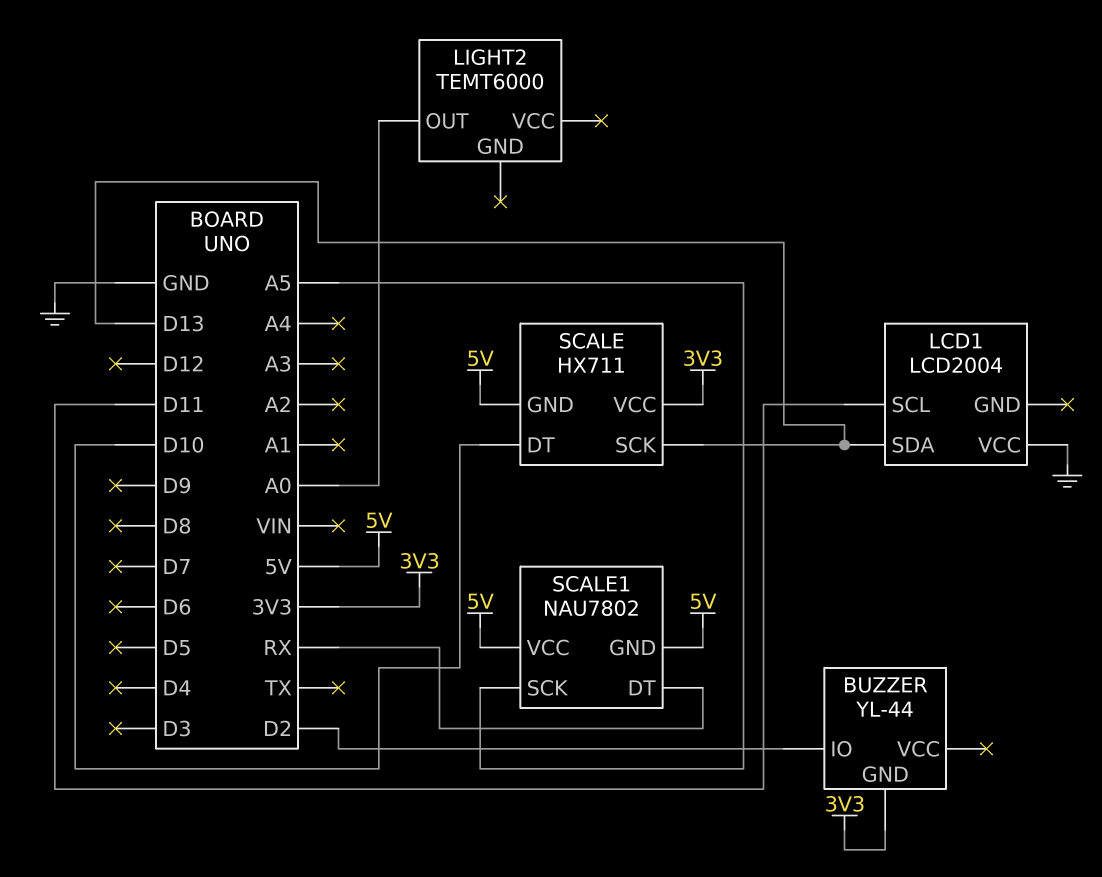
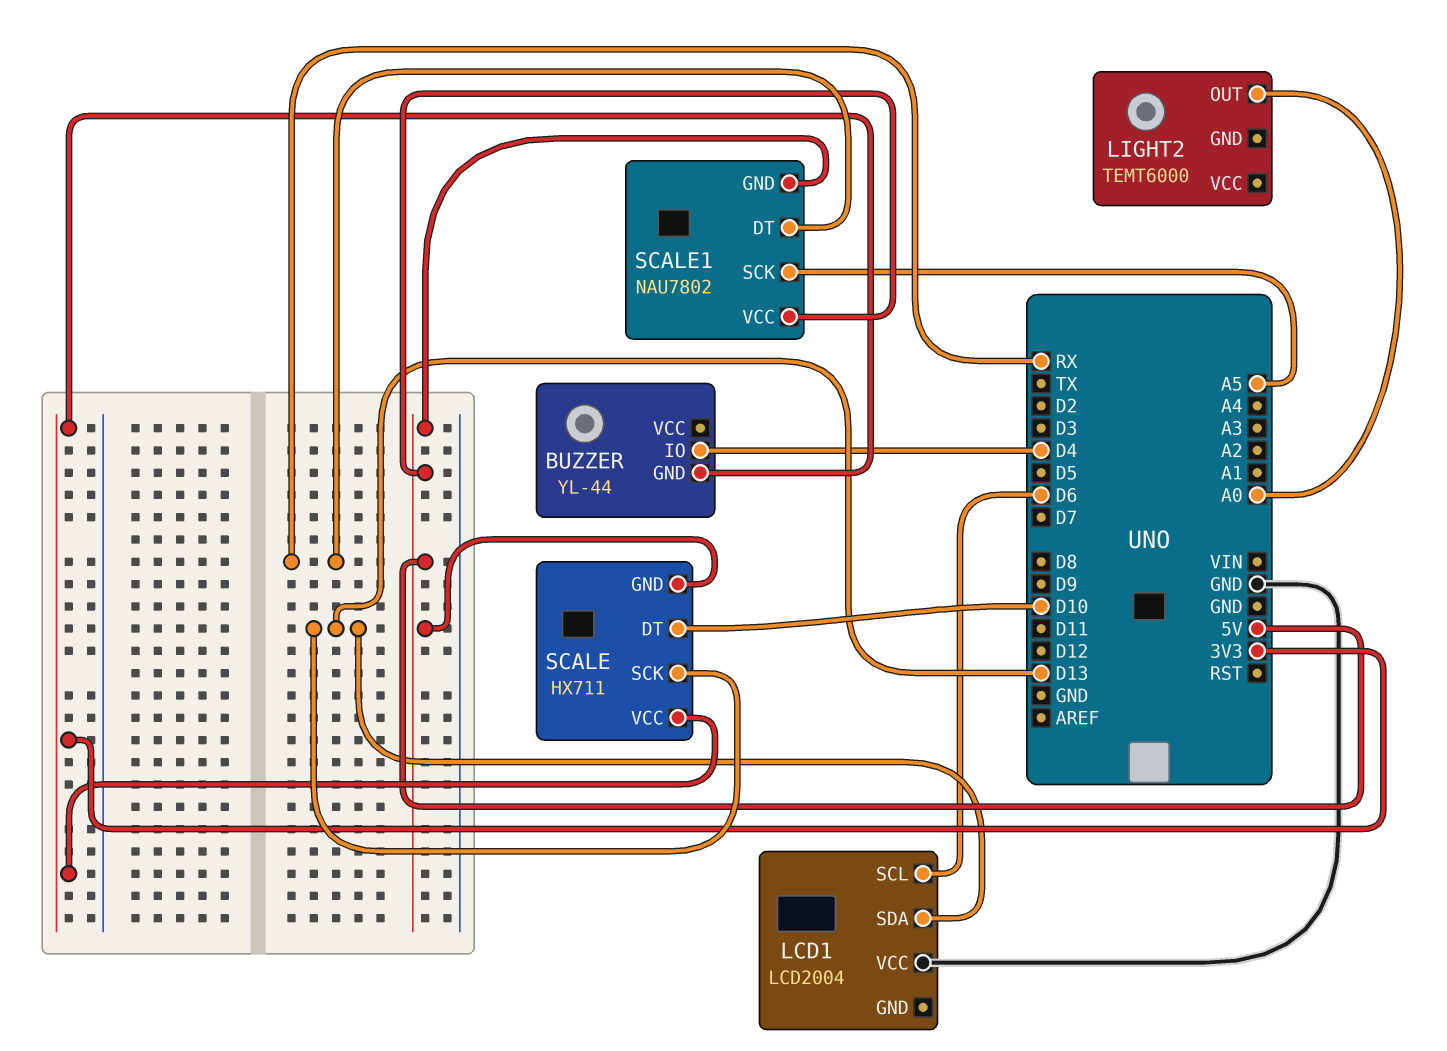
BUZZER pin IO: D2 -> D4
LCD1 pin SCL: D11 -> D6

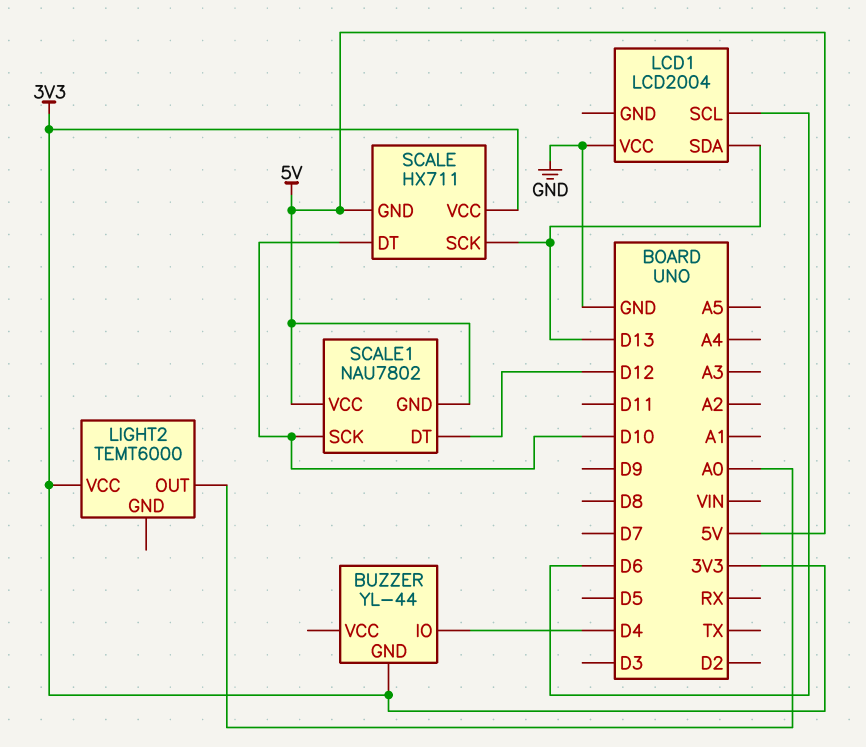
LIGHT2 pin VCC: none -> 3V3
SCALE1 pin DT: RX -> D12
SCALE1 pin SCK: A5 -> D10

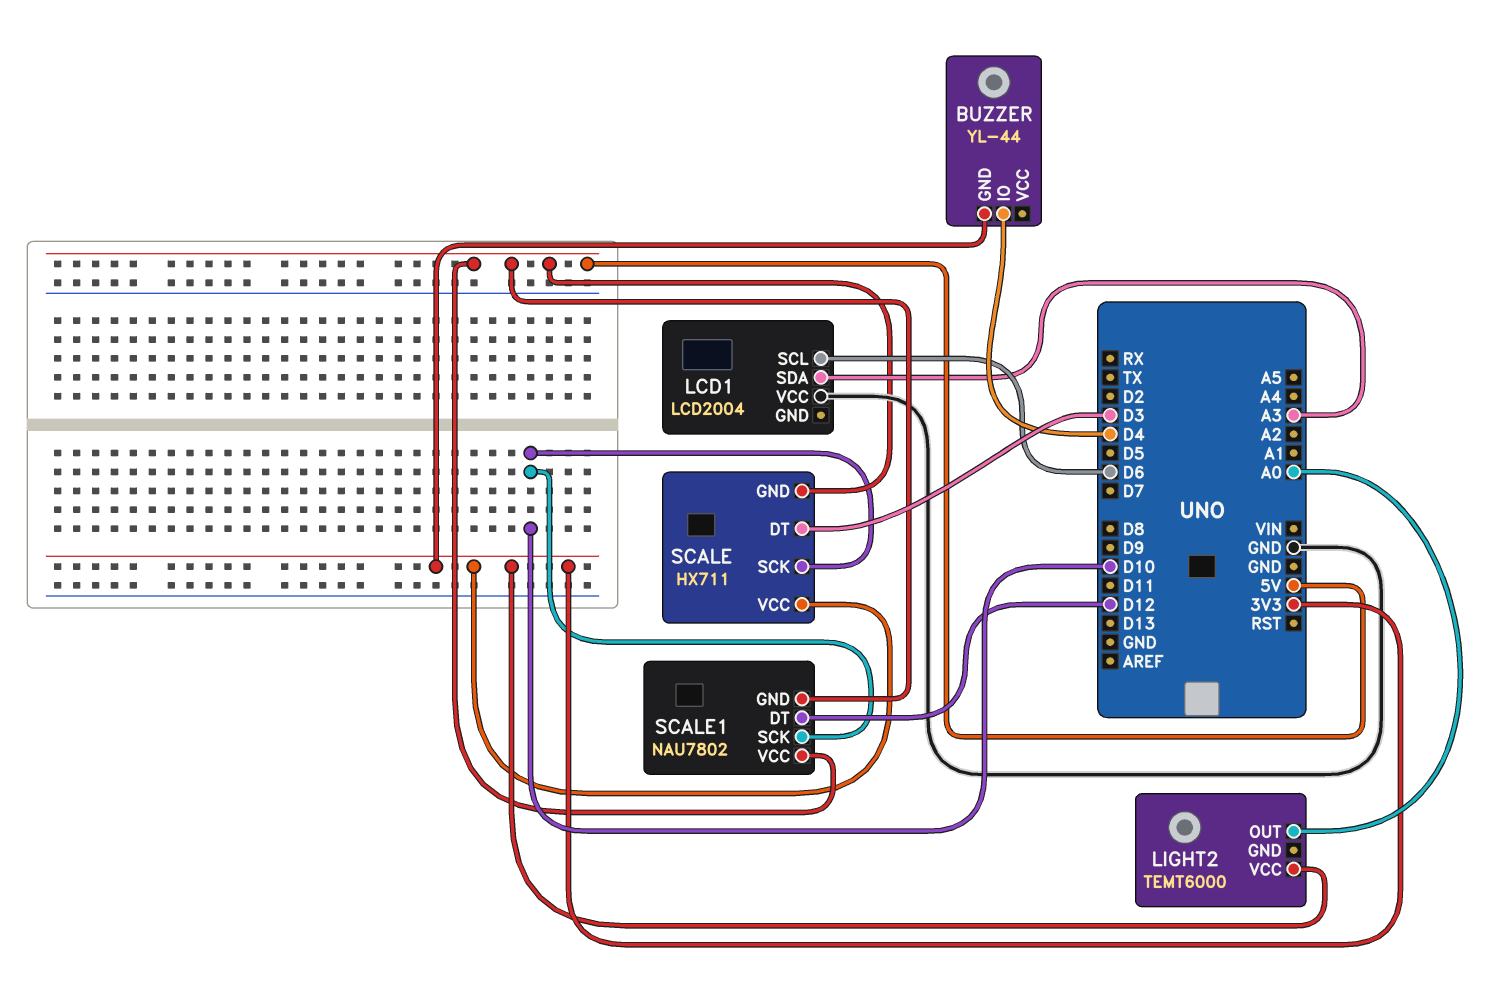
LCD1 pin SDA: D13 -> A3
SCALE pin DT: D10 -> D3
SCALE pin SCK: D13 -> D10

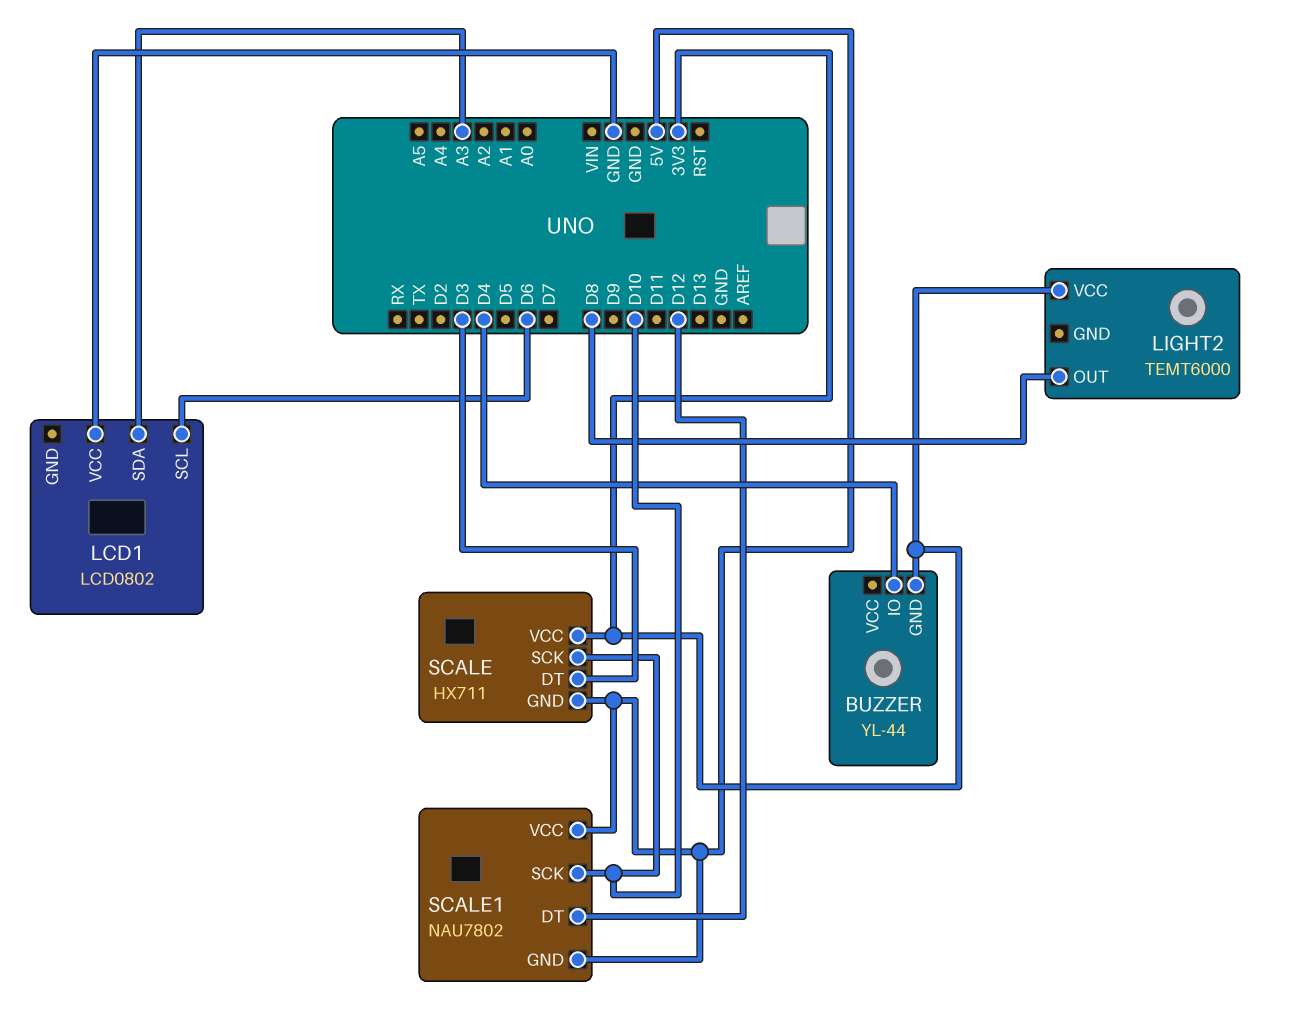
LCD1: LCD2004 -> LCD0802
LIGHT2 pin OUT: A0 -> D8

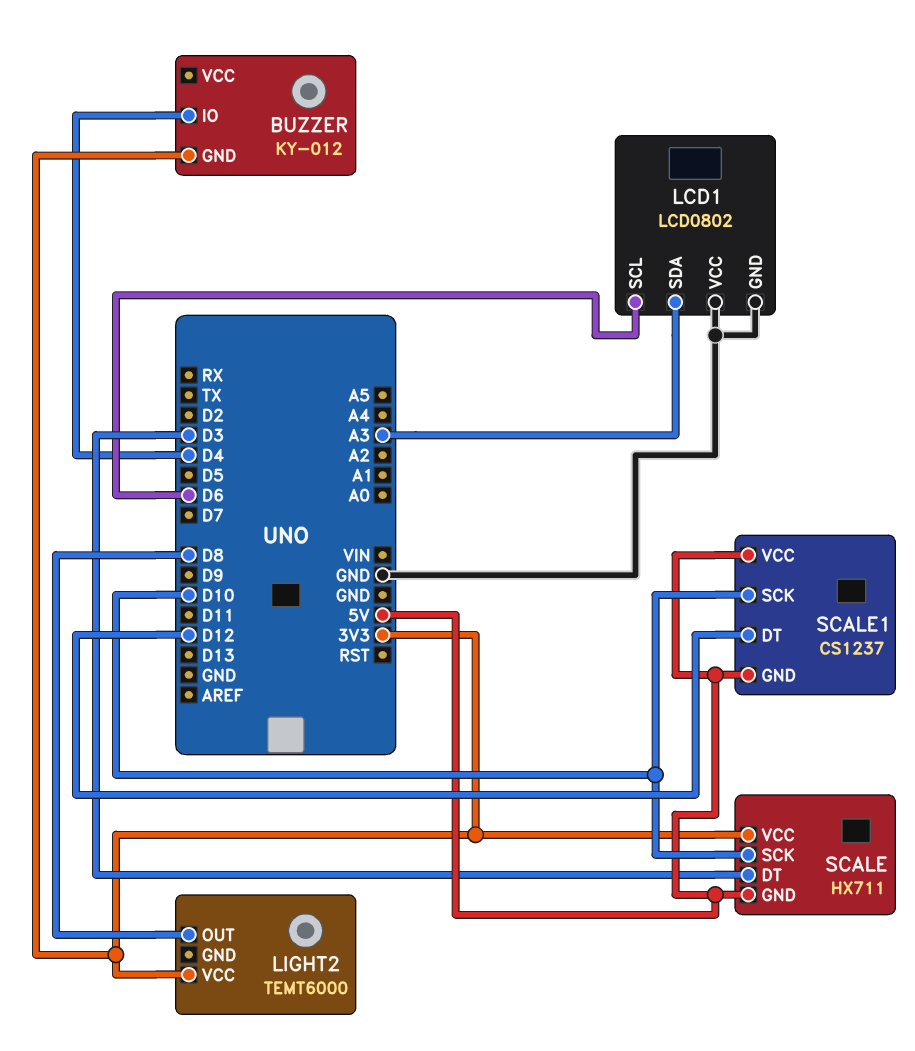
BUZZER: YL-44 -> KY-012
LCD1 pin GND: none -> GND
SCALE1: NAU7802 -> CS1237

